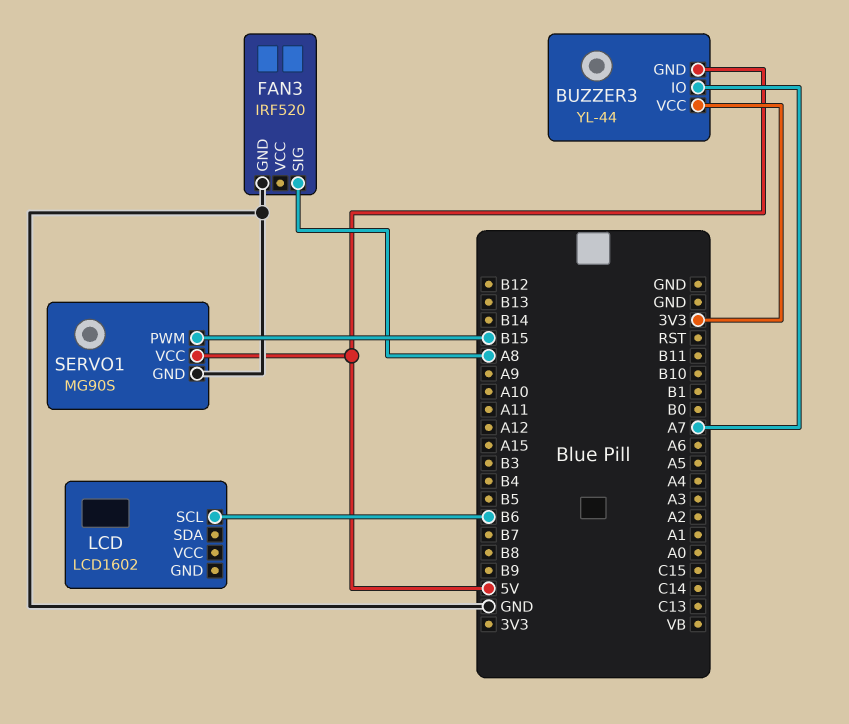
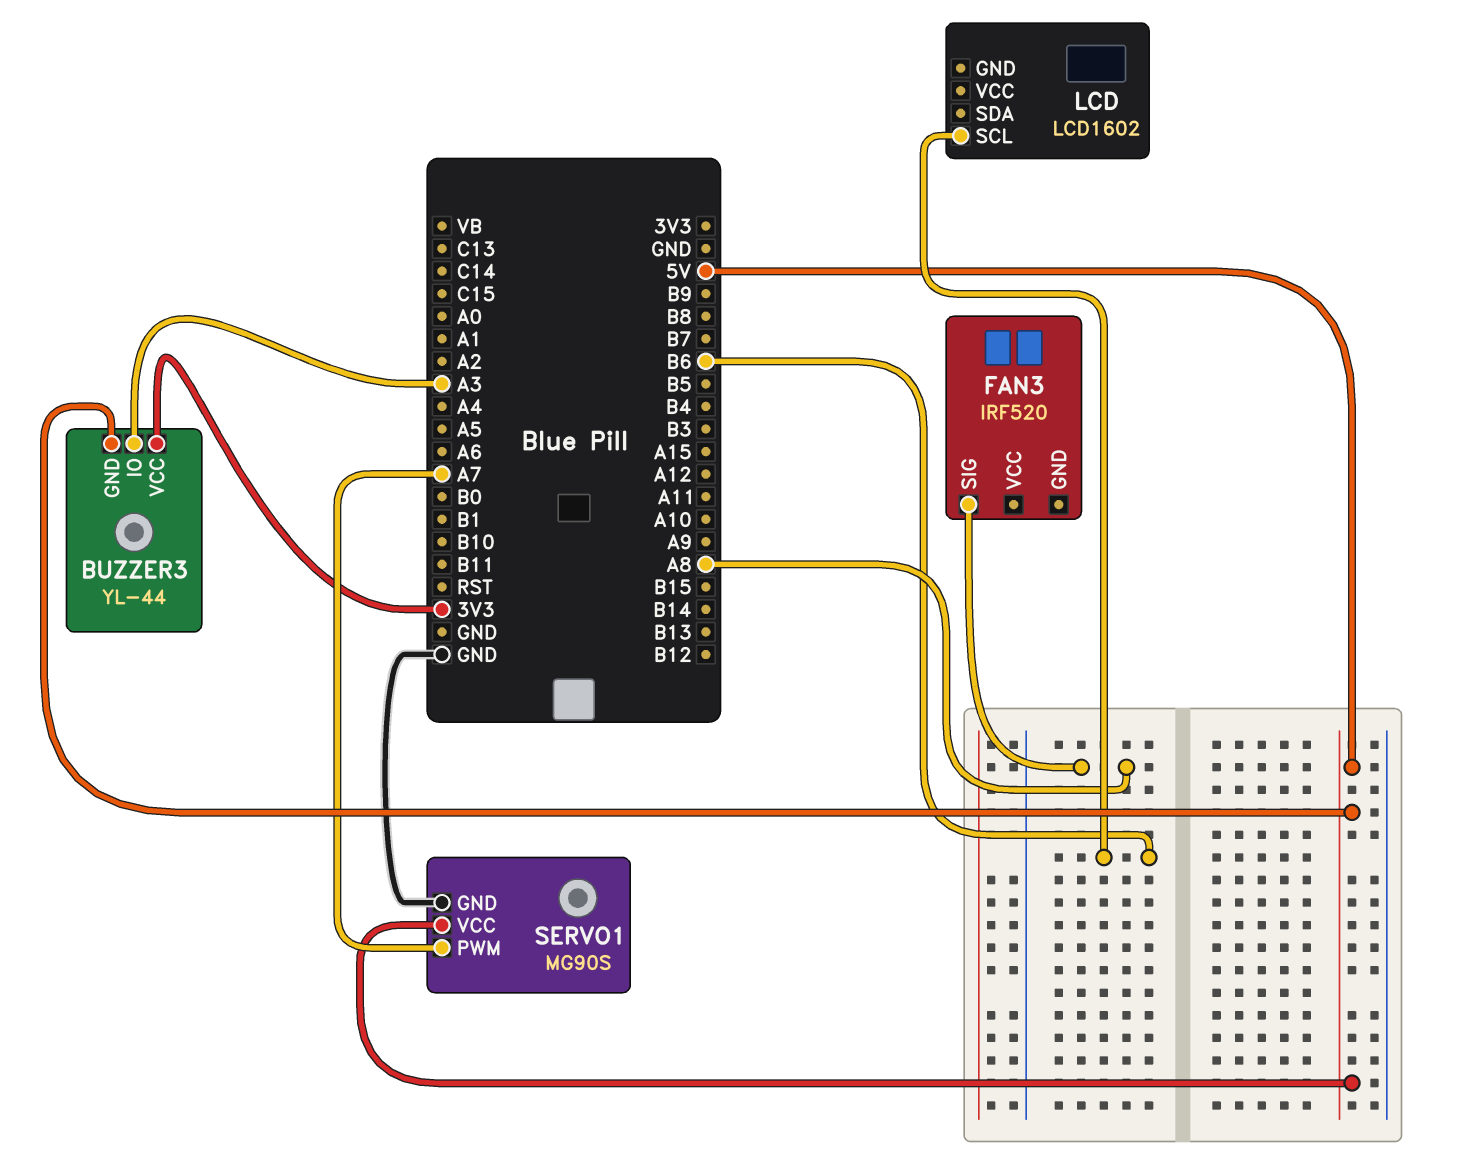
BUZZER3 pin IO: A7 -> A3
FAN3 pin GND: GND -> none
SERVO1 pin PWM: B15 -> A7

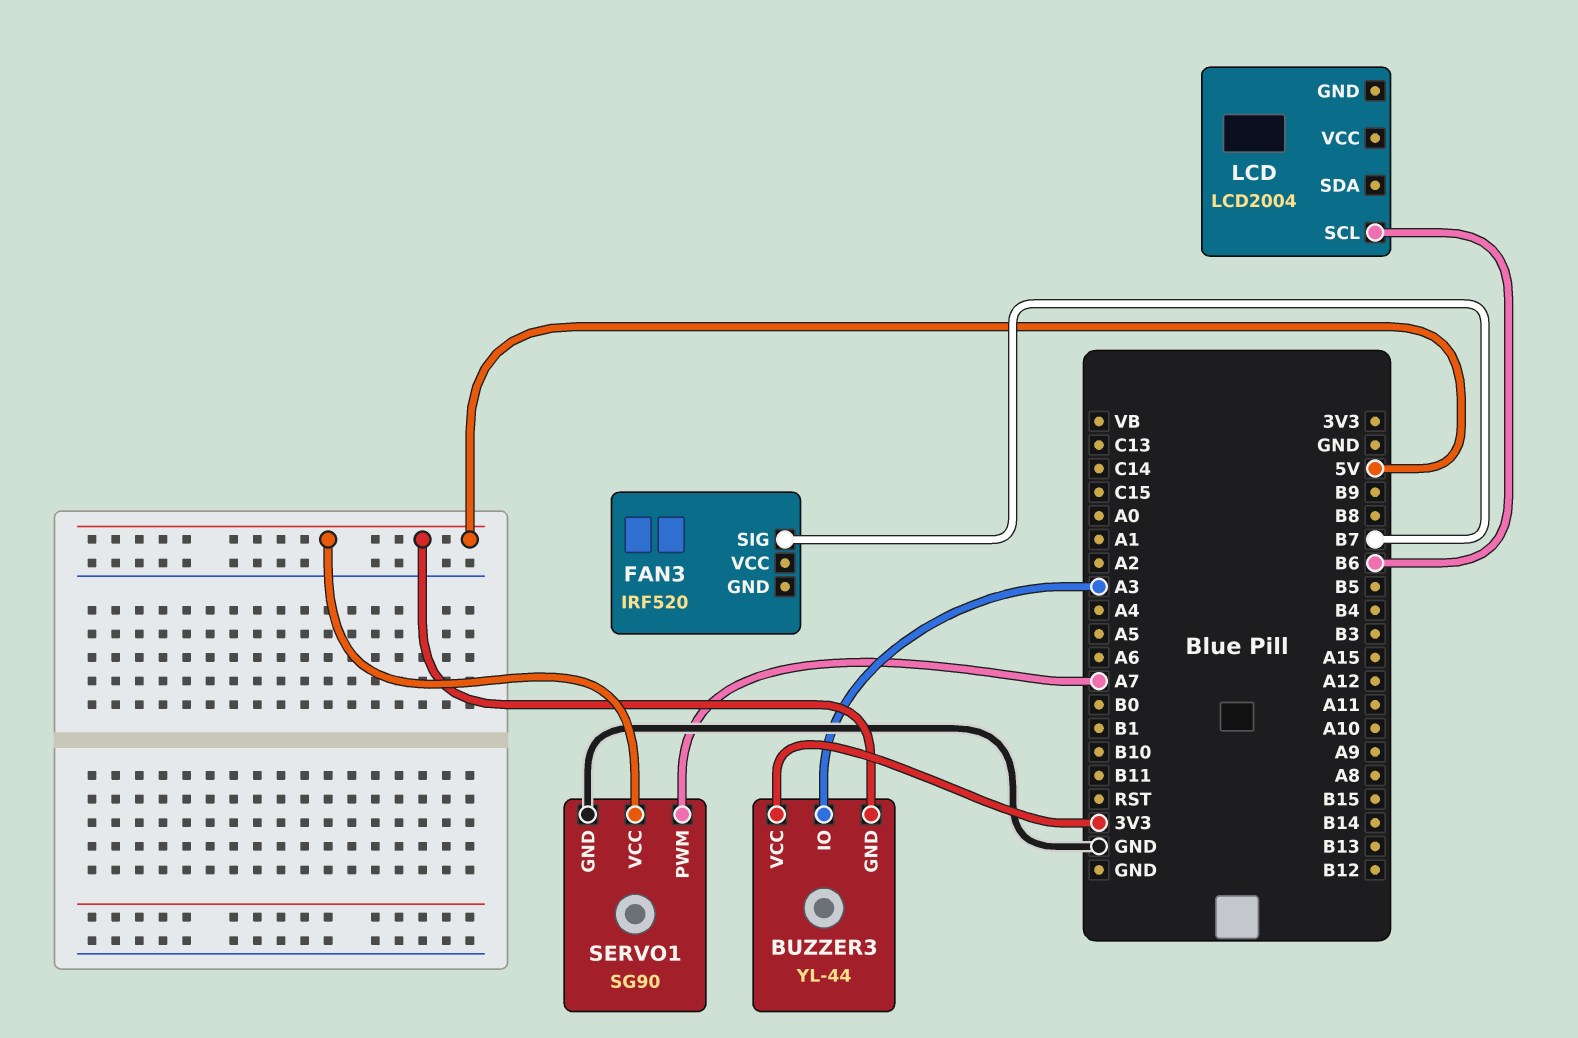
FAN3 pin SIG: A8 -> B7
LCD: LCD1602 -> LCD2004
SERVO1: MG90S -> SG90

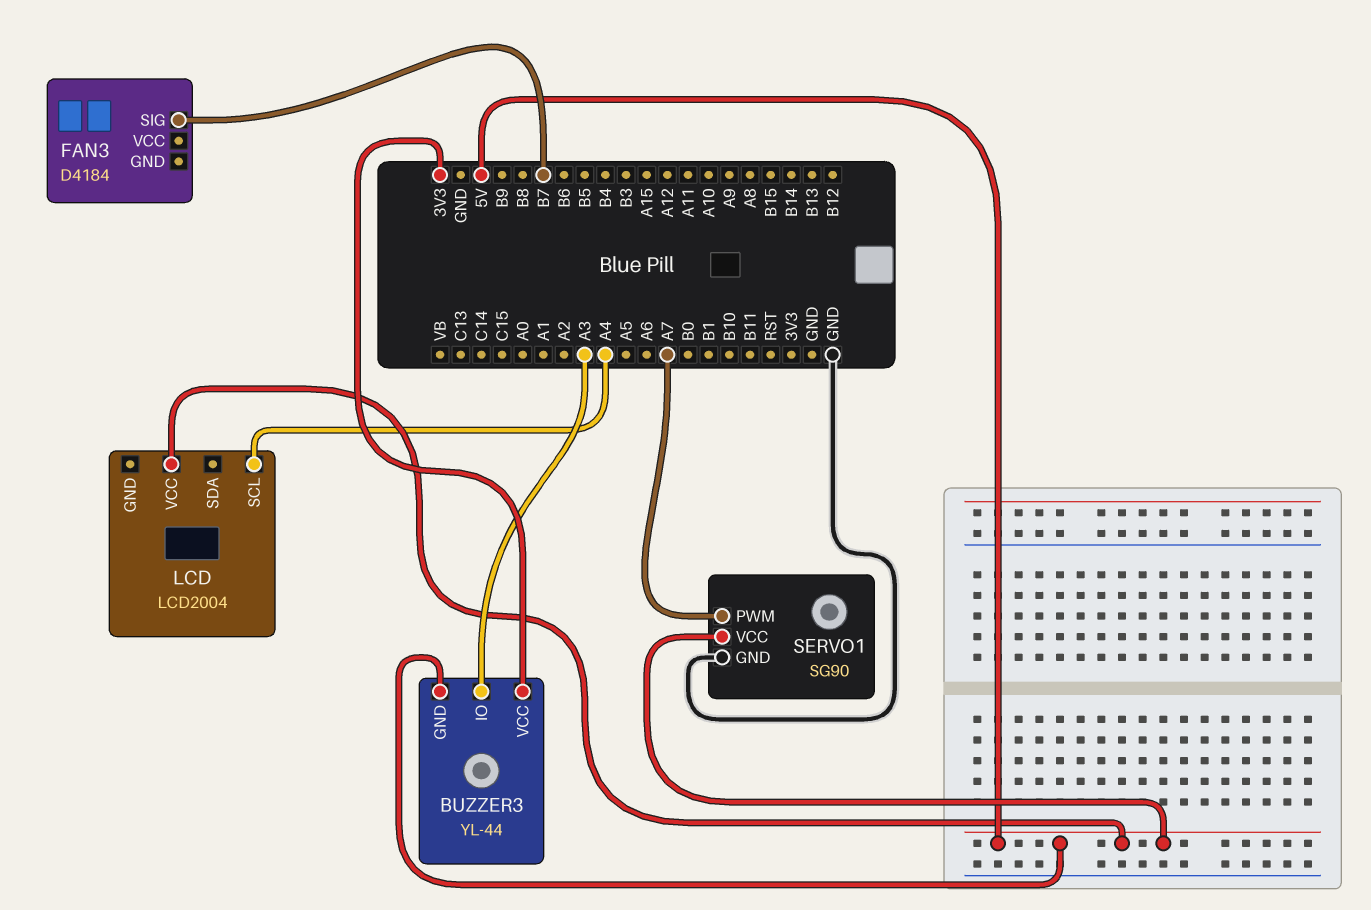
FAN3: IRF520 -> D4184
LCD pin SCL: B6 -> A4
LCD pin VCC: none -> 5V

